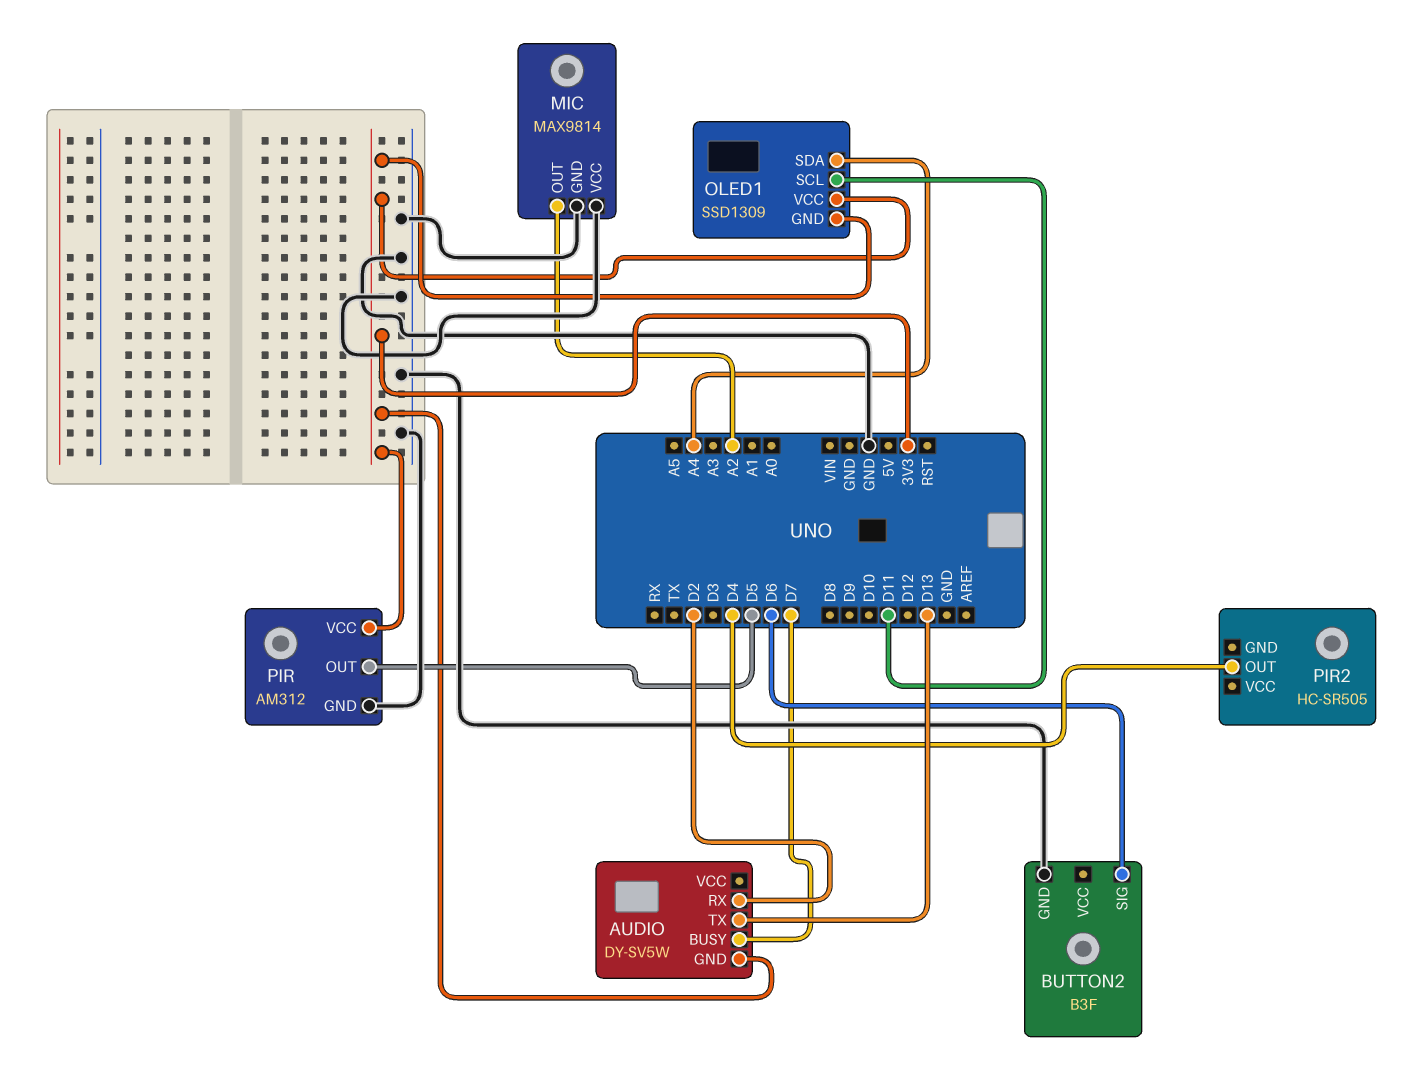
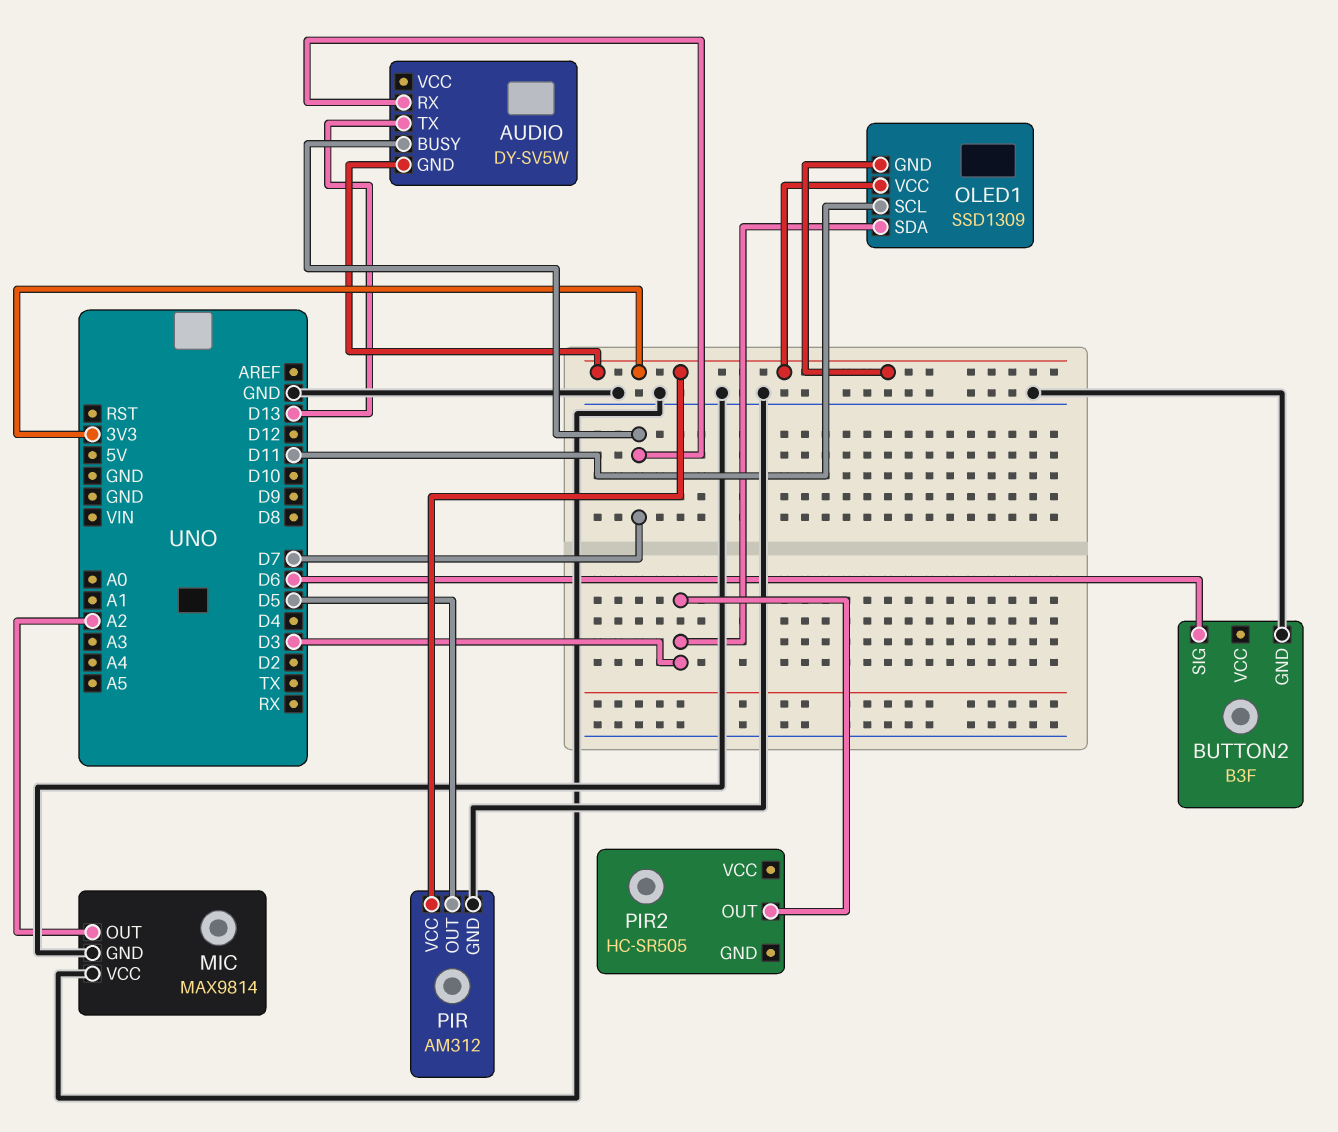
AUDIO pin RX: D2 -> D7
OLED1 pin SDA: A4 -> D3
PIR2 pin OUT: D4 -> D3

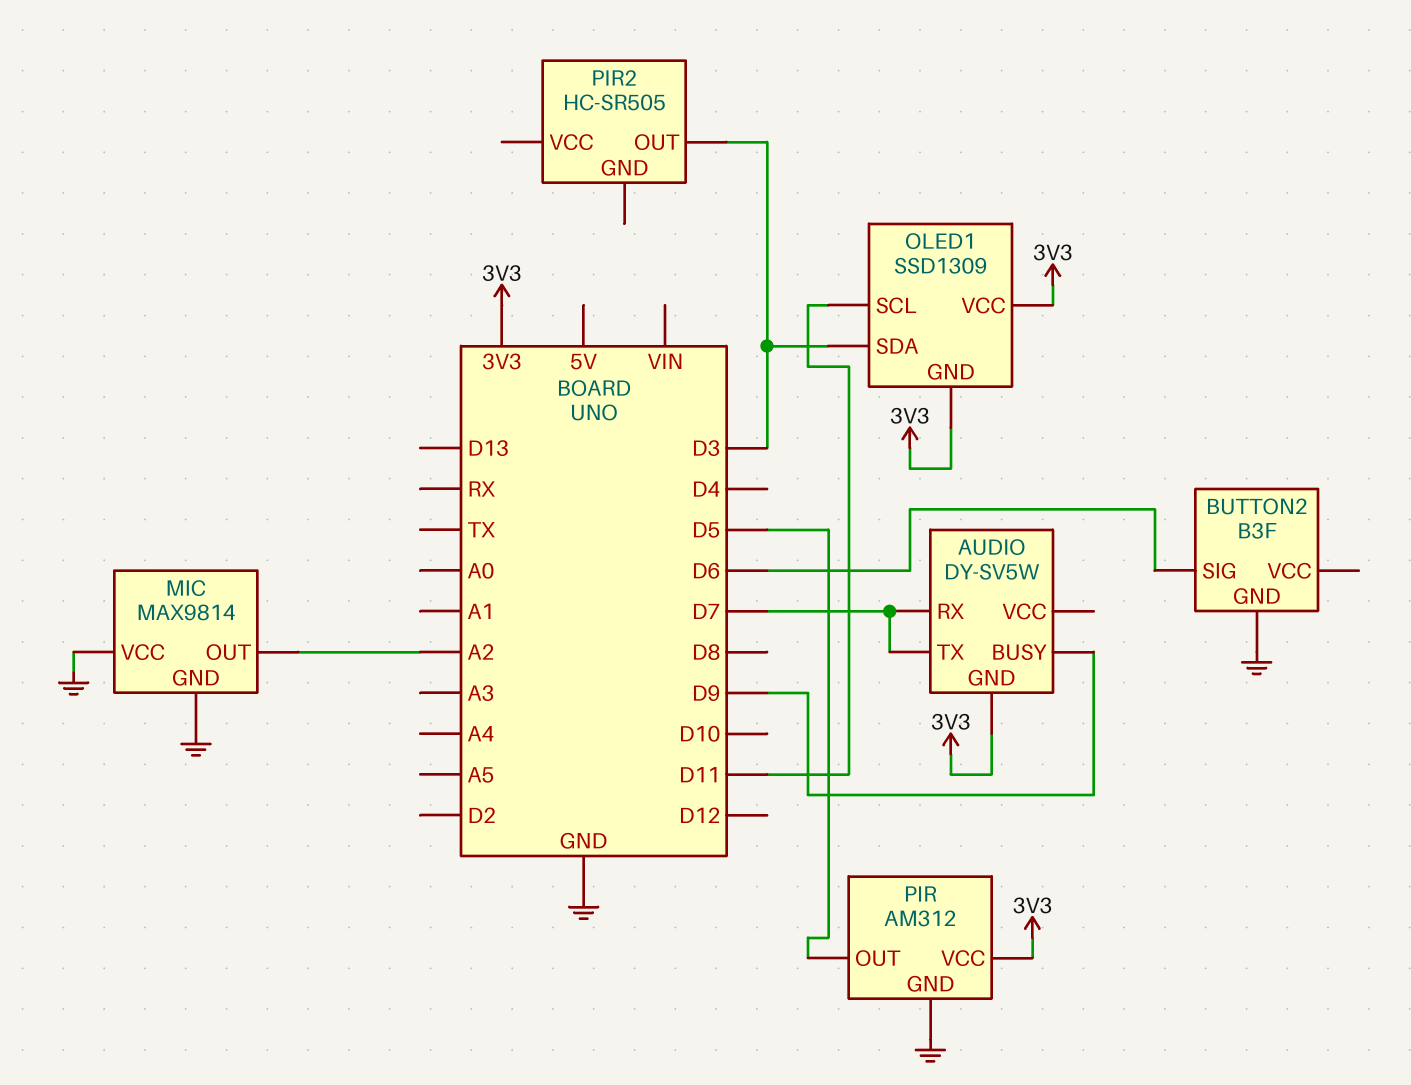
AUDIO pin BUSY: D7 -> D9
AUDIO pin TX: D13 -> D7

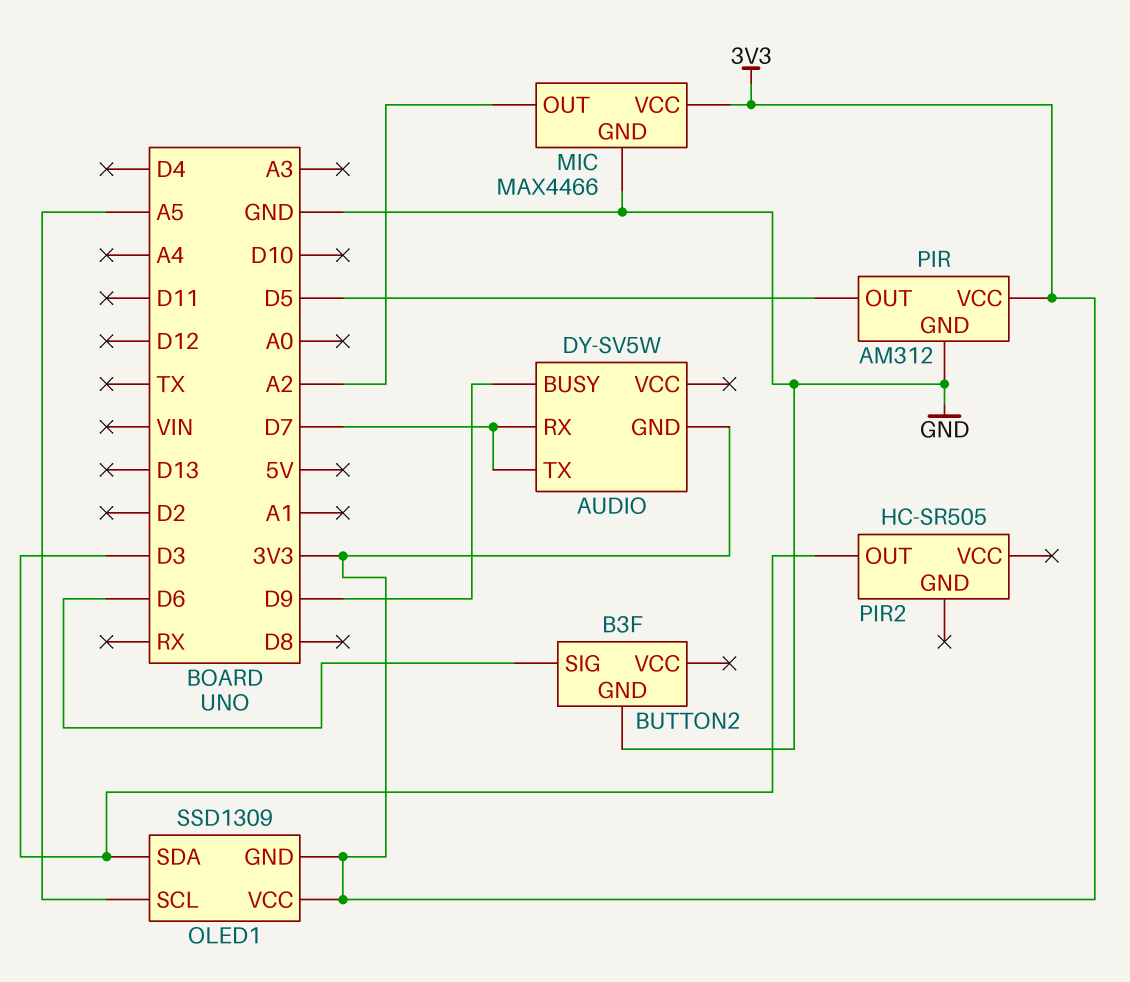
MIC: MAX9814 -> MAX4466
MIC pin VCC: GND -> 3V3
OLED1 pin SCL: D11 -> A5

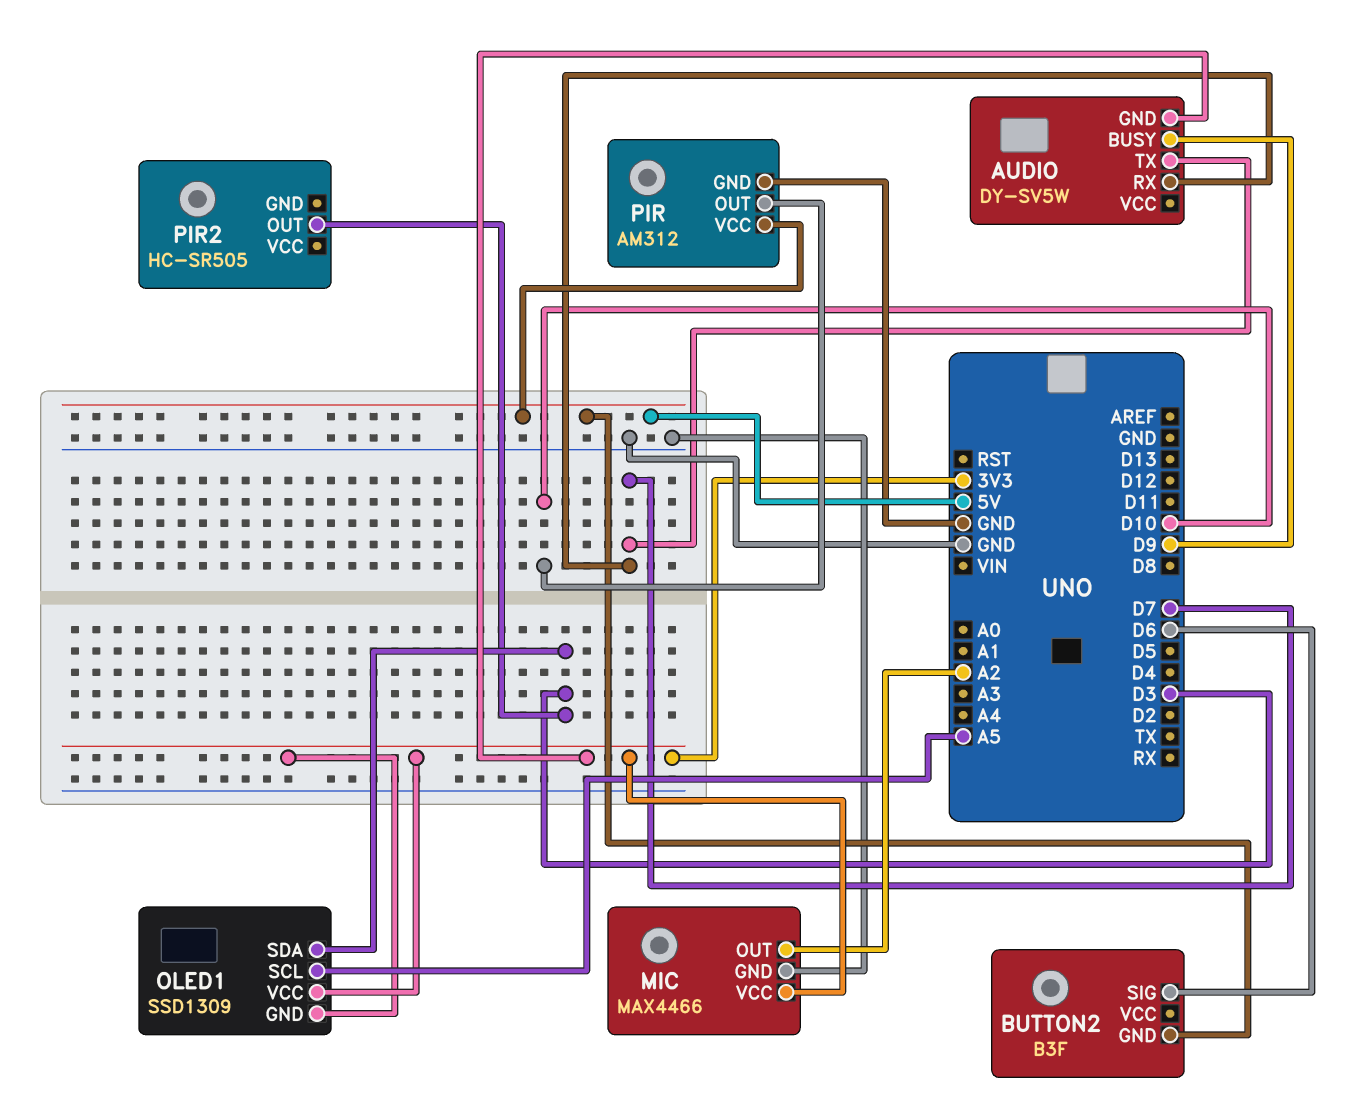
BUTTON2 pin GND: GND -> 5V
PIR pin OUT: D5 -> D10
PIR pin VCC: 3V3 -> 5V

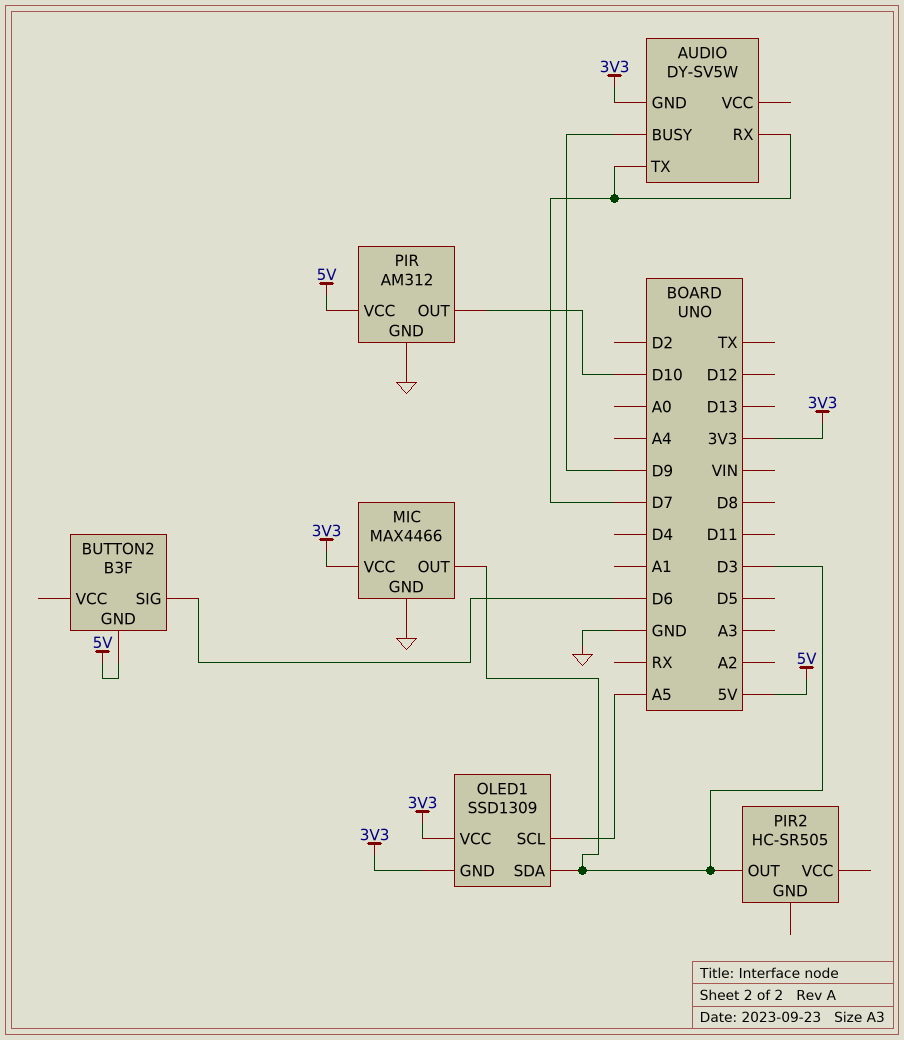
MIC pin OUT: A2 -> D3

